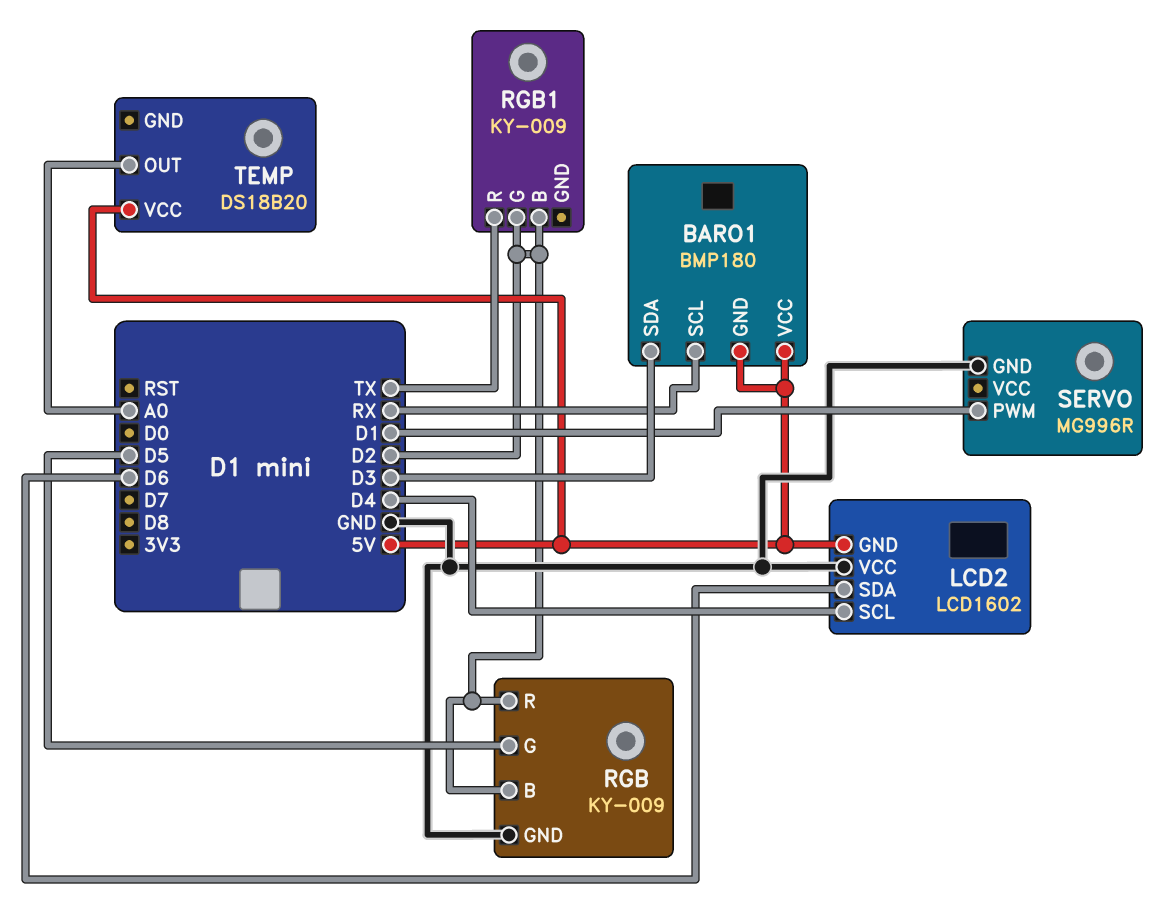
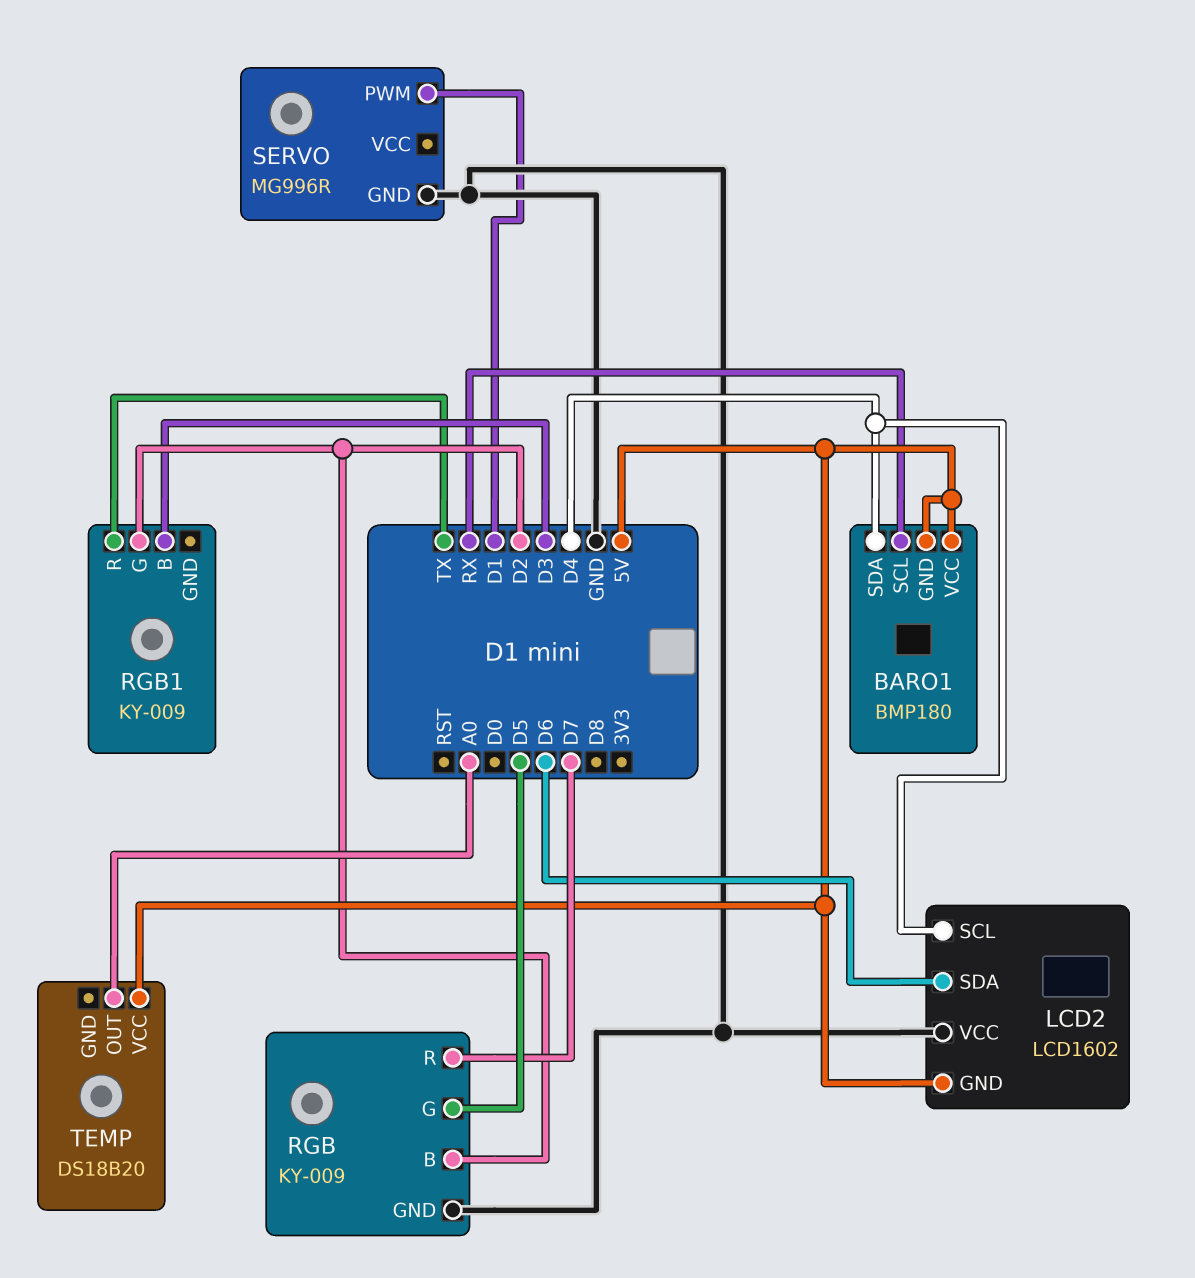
BARO1 pin SDA: D3 -> D4
RGB pin R: D2 -> D7
RGB1 pin B: D2 -> D3

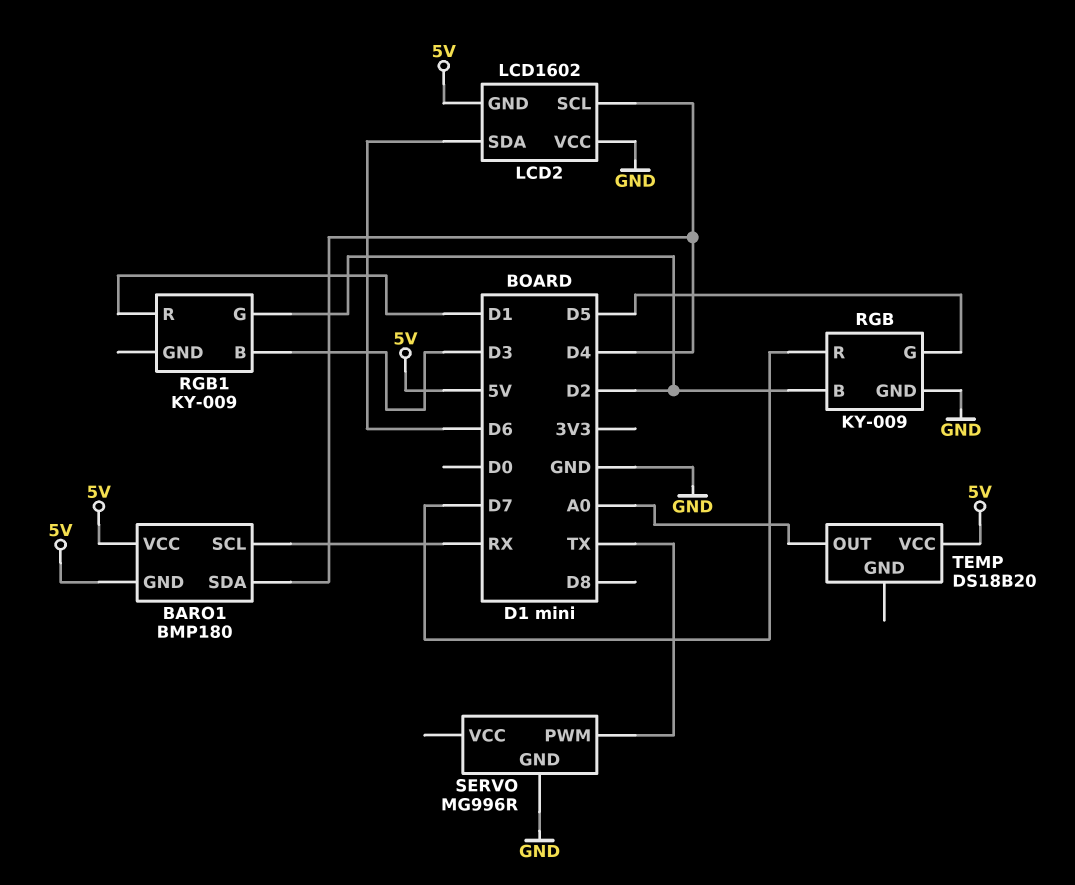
RGB1 pin R: TX -> D1
SERVO pin PWM: D1 -> TX

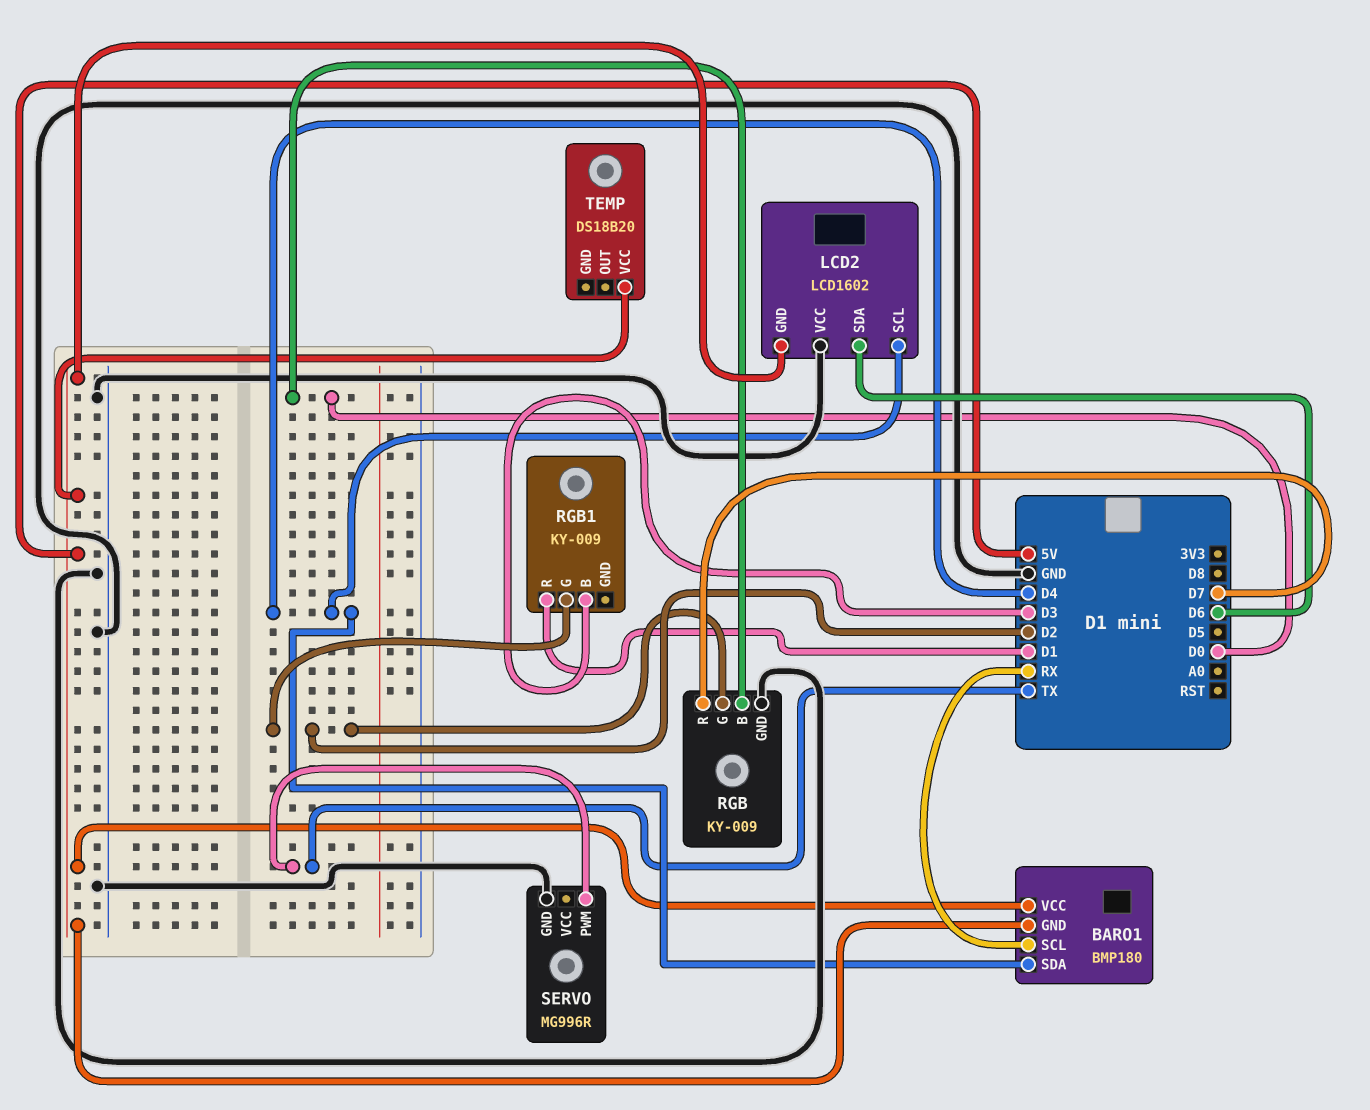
RGB pin B: D2 -> D0
RGB pin G: D5 -> D2
TEMP pin OUT: A0 -> none

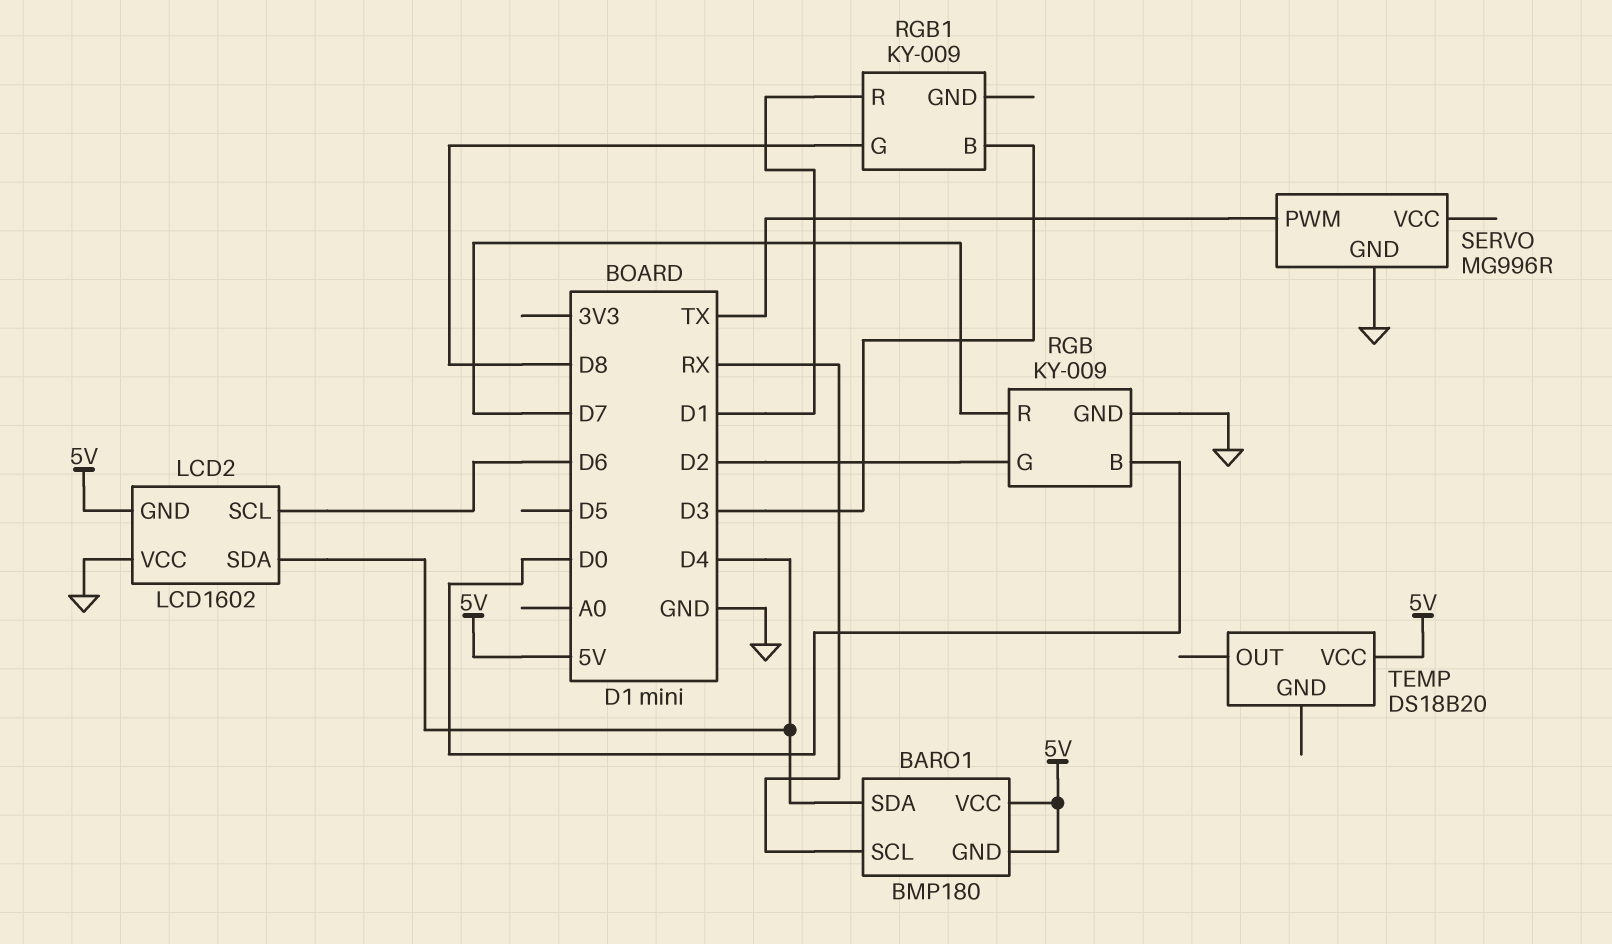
LCD2 pin SCL: D4 -> D6
LCD2 pin SDA: D6 -> D4
RGB1 pin G: D2 -> D8

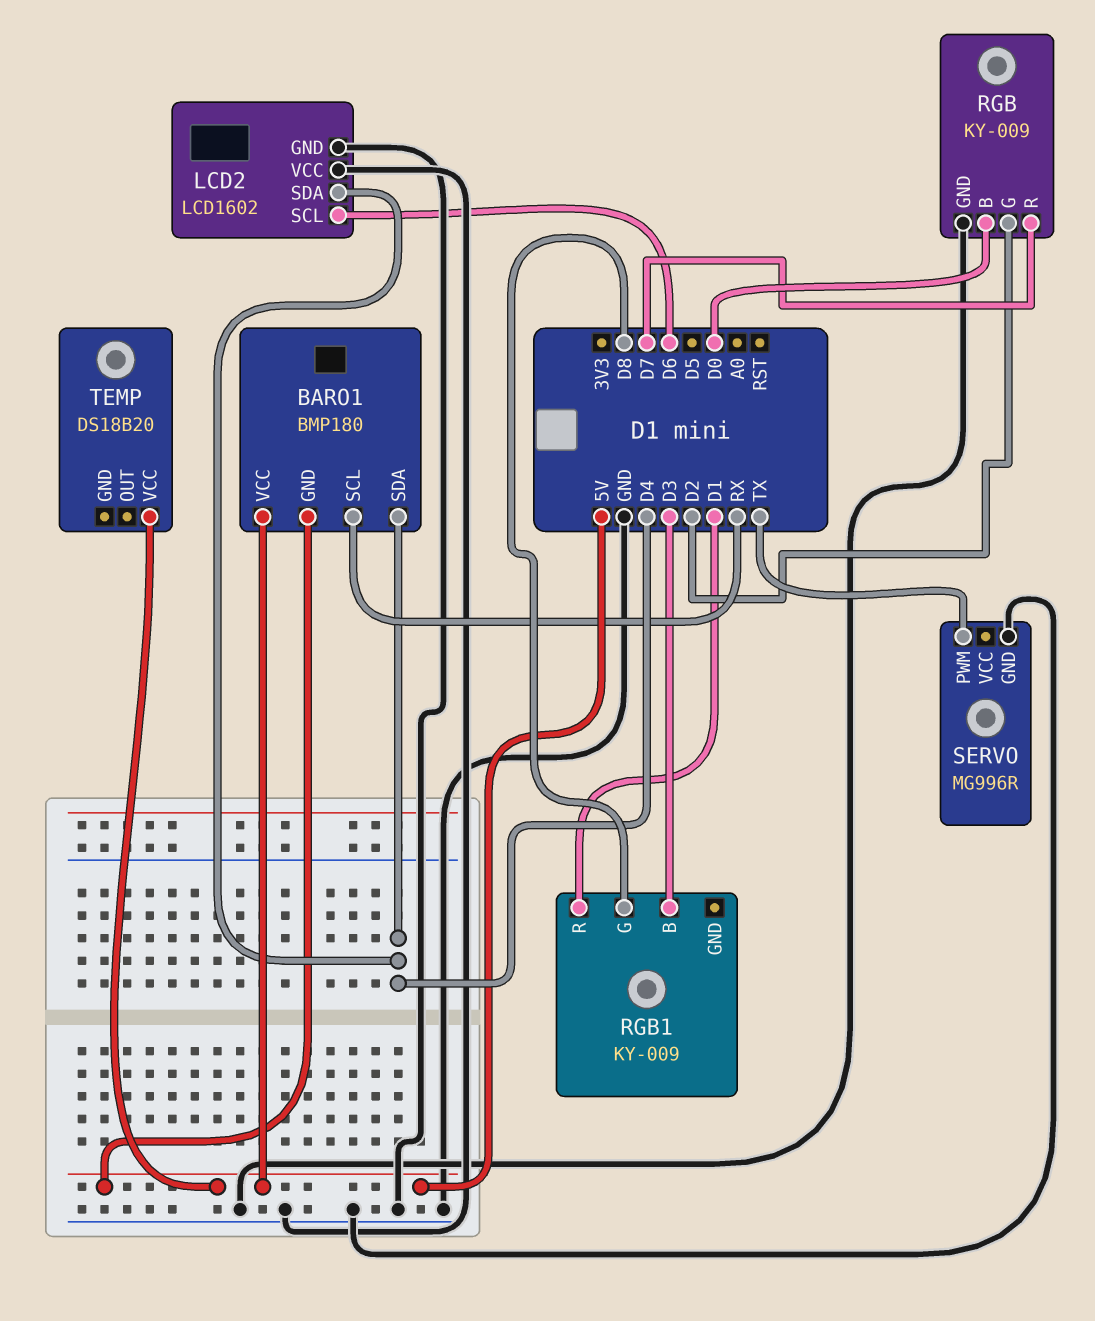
LCD2 pin GND: 5V -> GND

